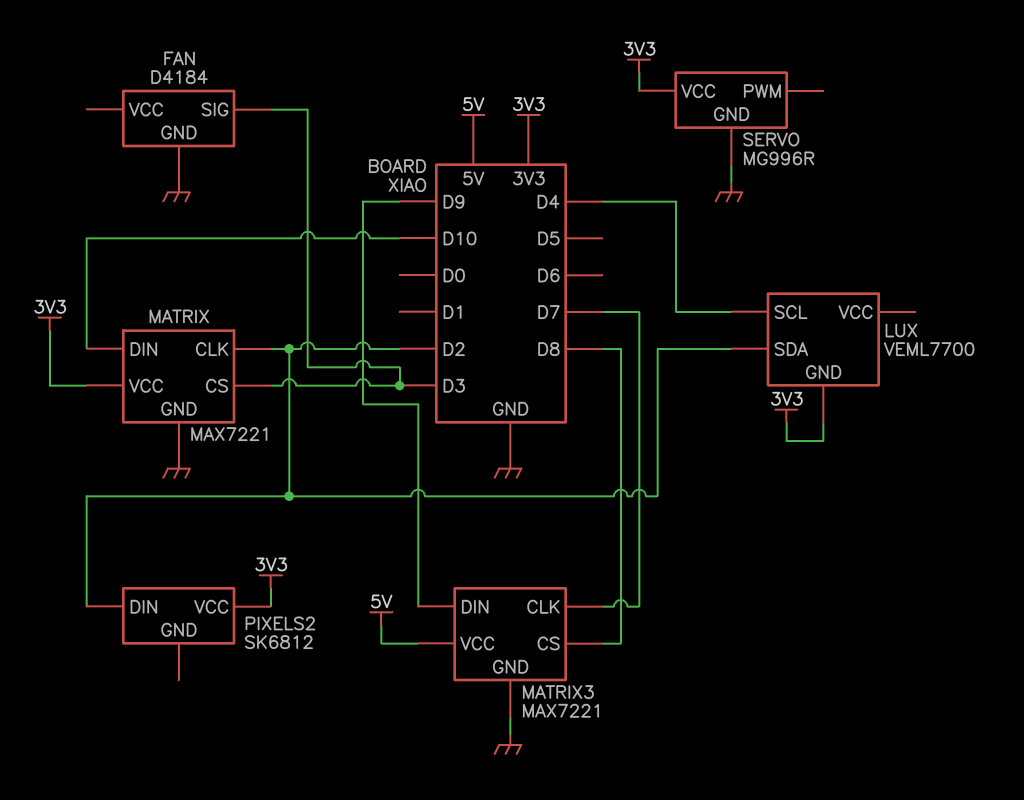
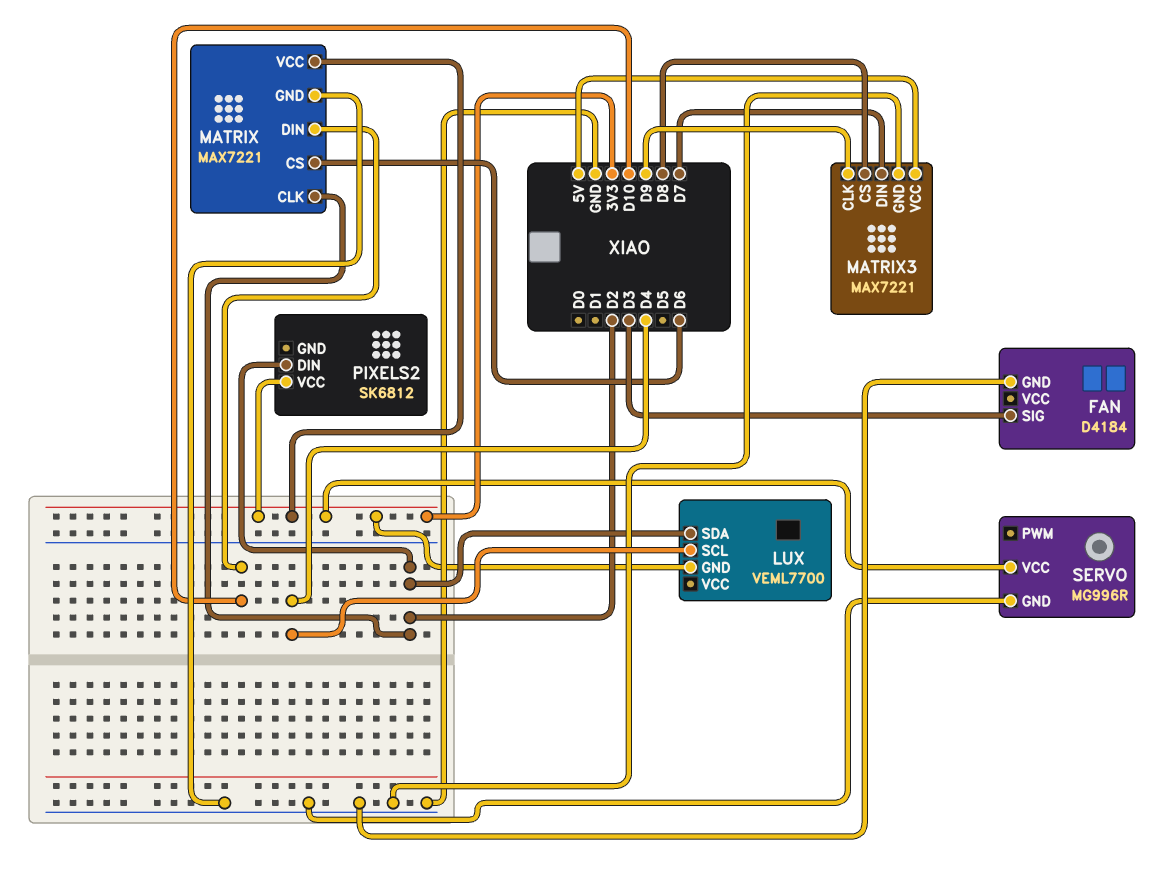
MATRIX pin CS: D3 -> D6
MATRIX3 pin CLK: D7 -> D9
MATRIX3 pin DIN: D9 -> D7

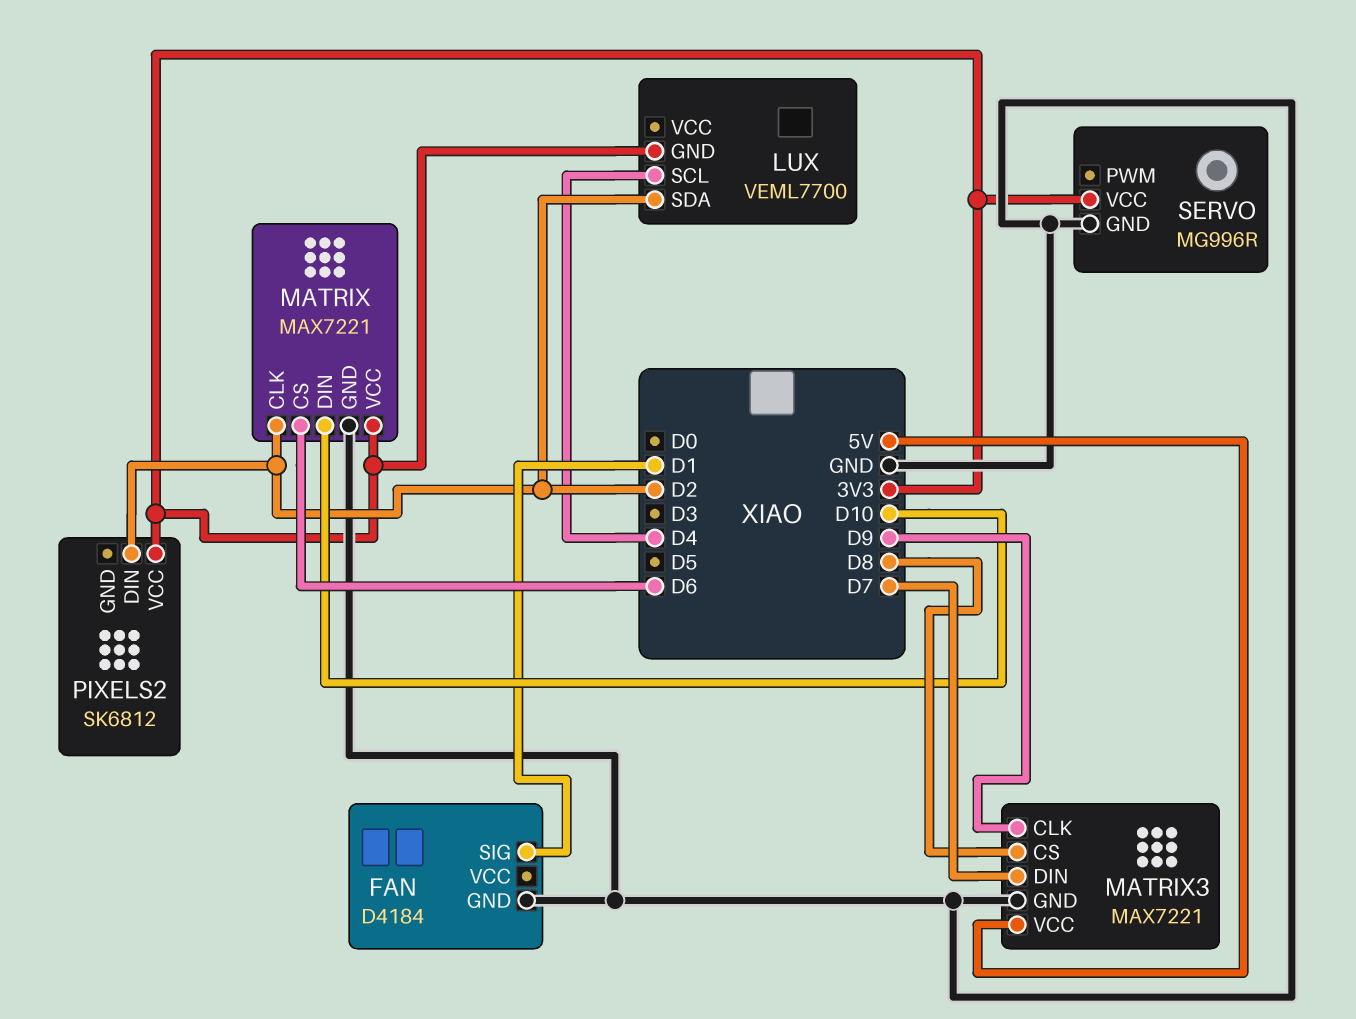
FAN pin SIG: D3 -> D1

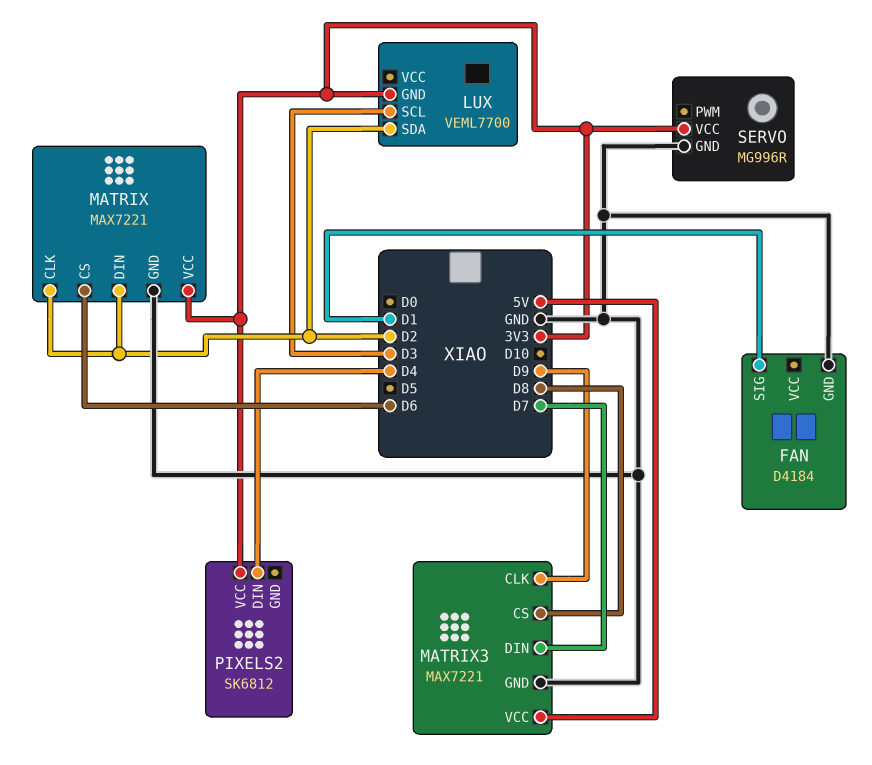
LUX pin SCL: D4 -> D3
MATRIX pin DIN: D10 -> D2
PIXELS2 pin DIN: D2 -> D4

